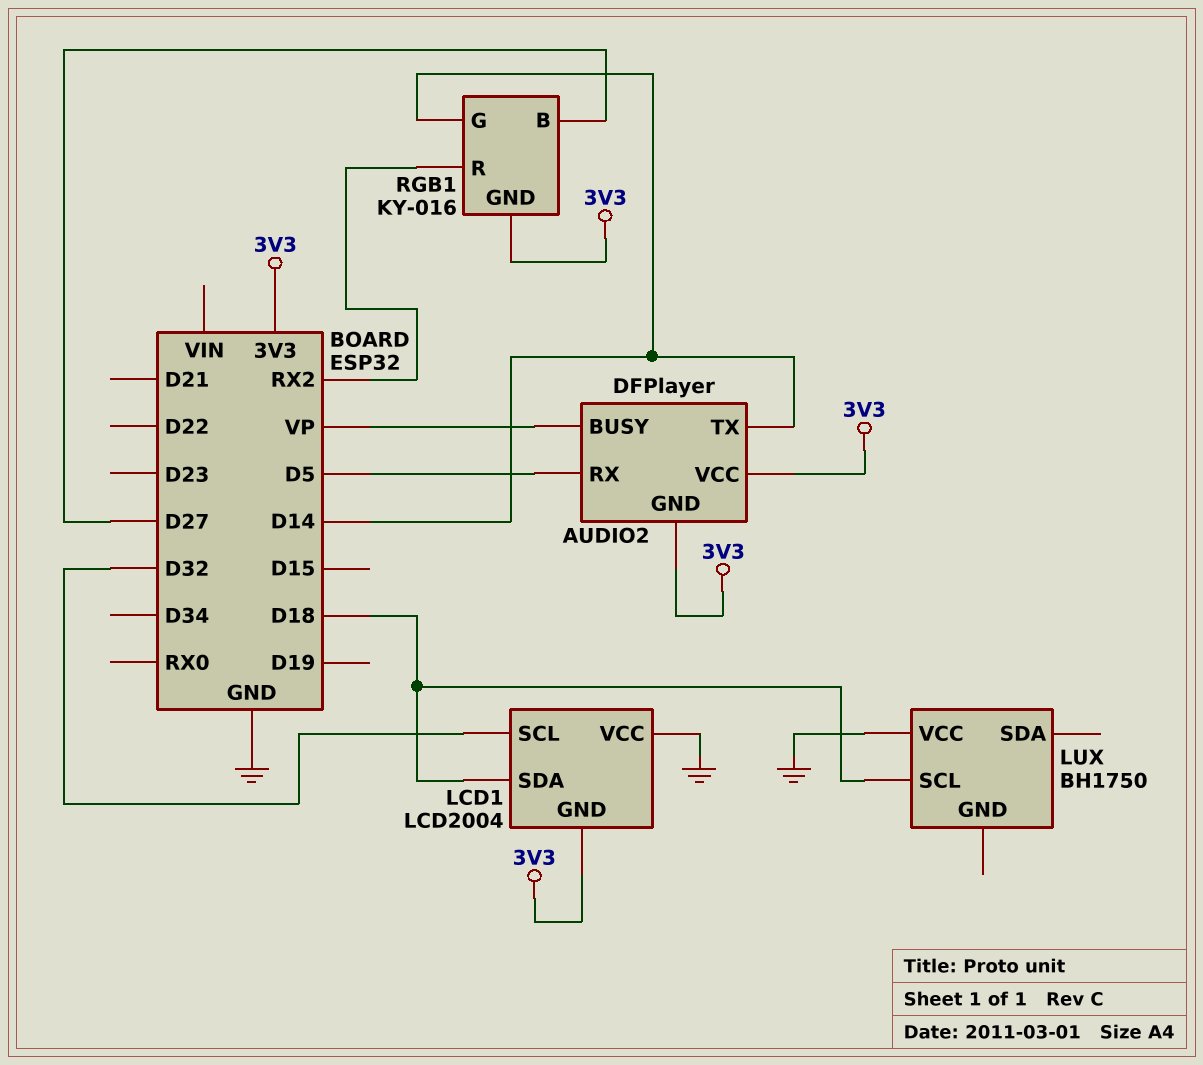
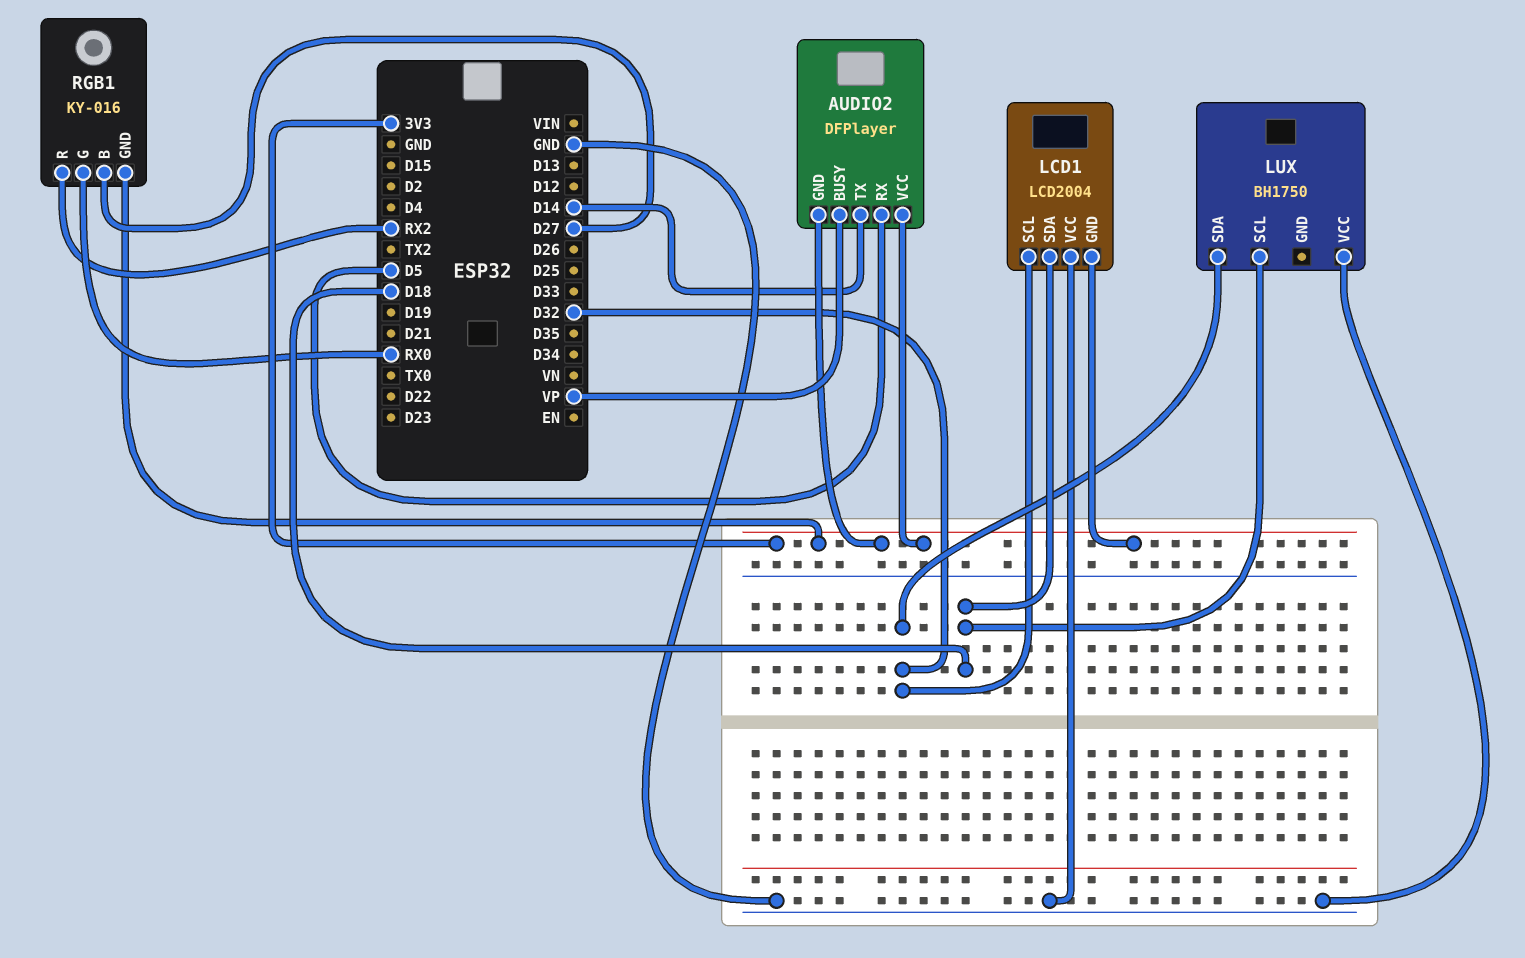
LUX pin SDA: none -> D32
RGB1 pin G: D14 -> RX0

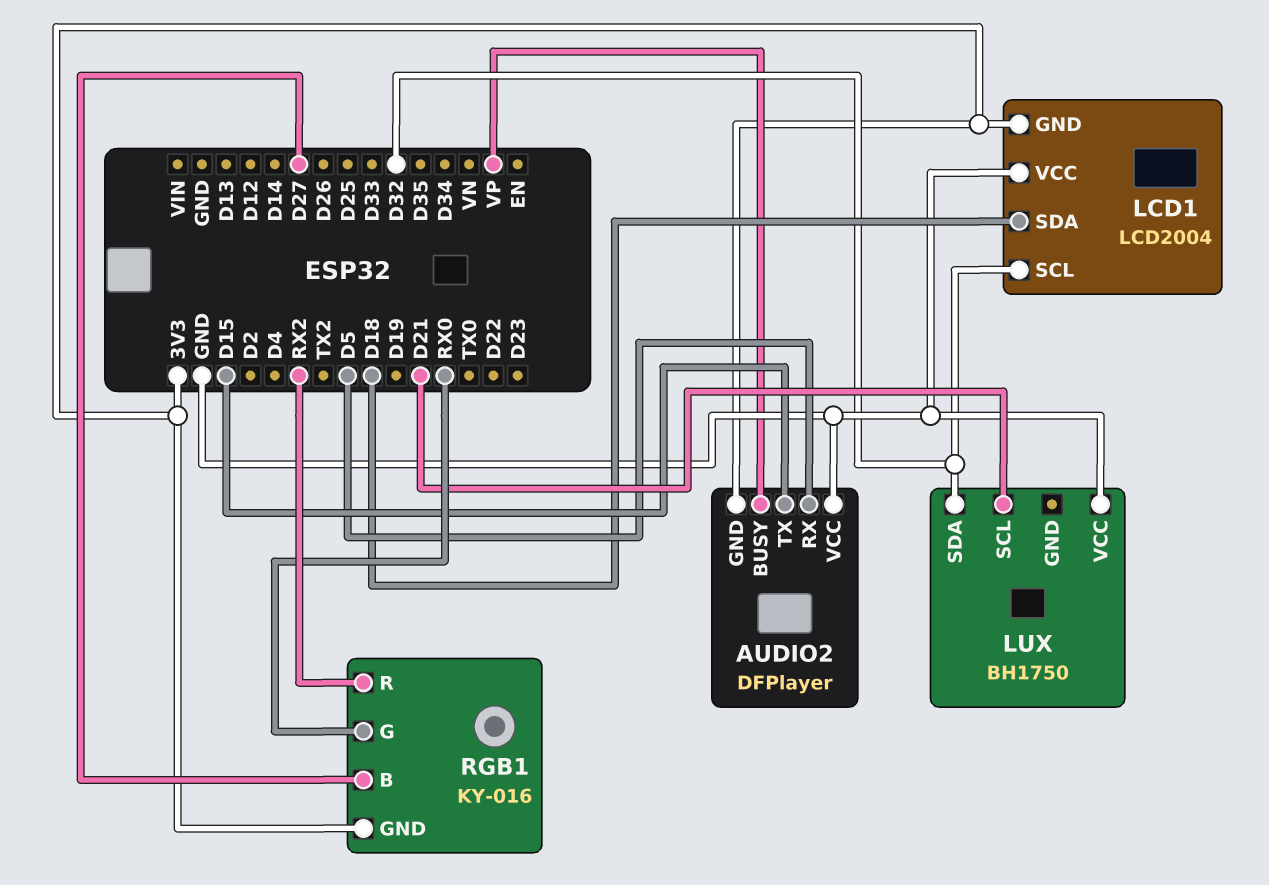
AUDIO2 pin TX: D14 -> D15
AUDIO2 pin VCC: 3V3 -> GND
LUX pin SCL: D18 -> D21

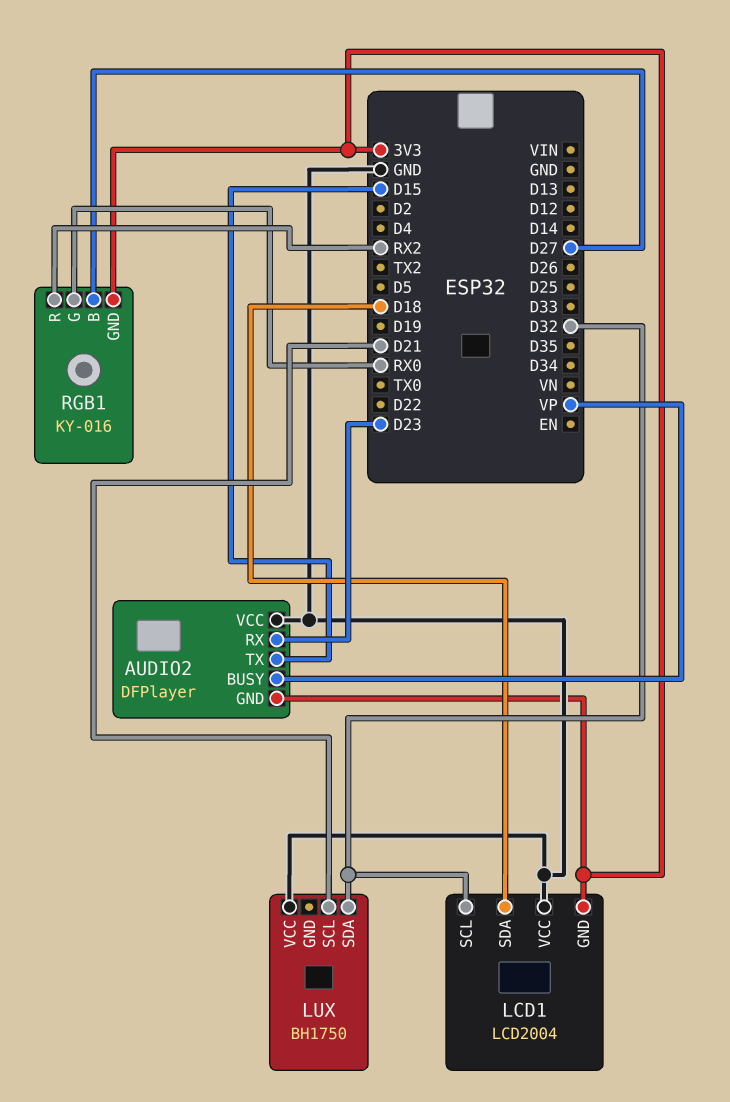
AUDIO2 pin RX: D5 -> D23

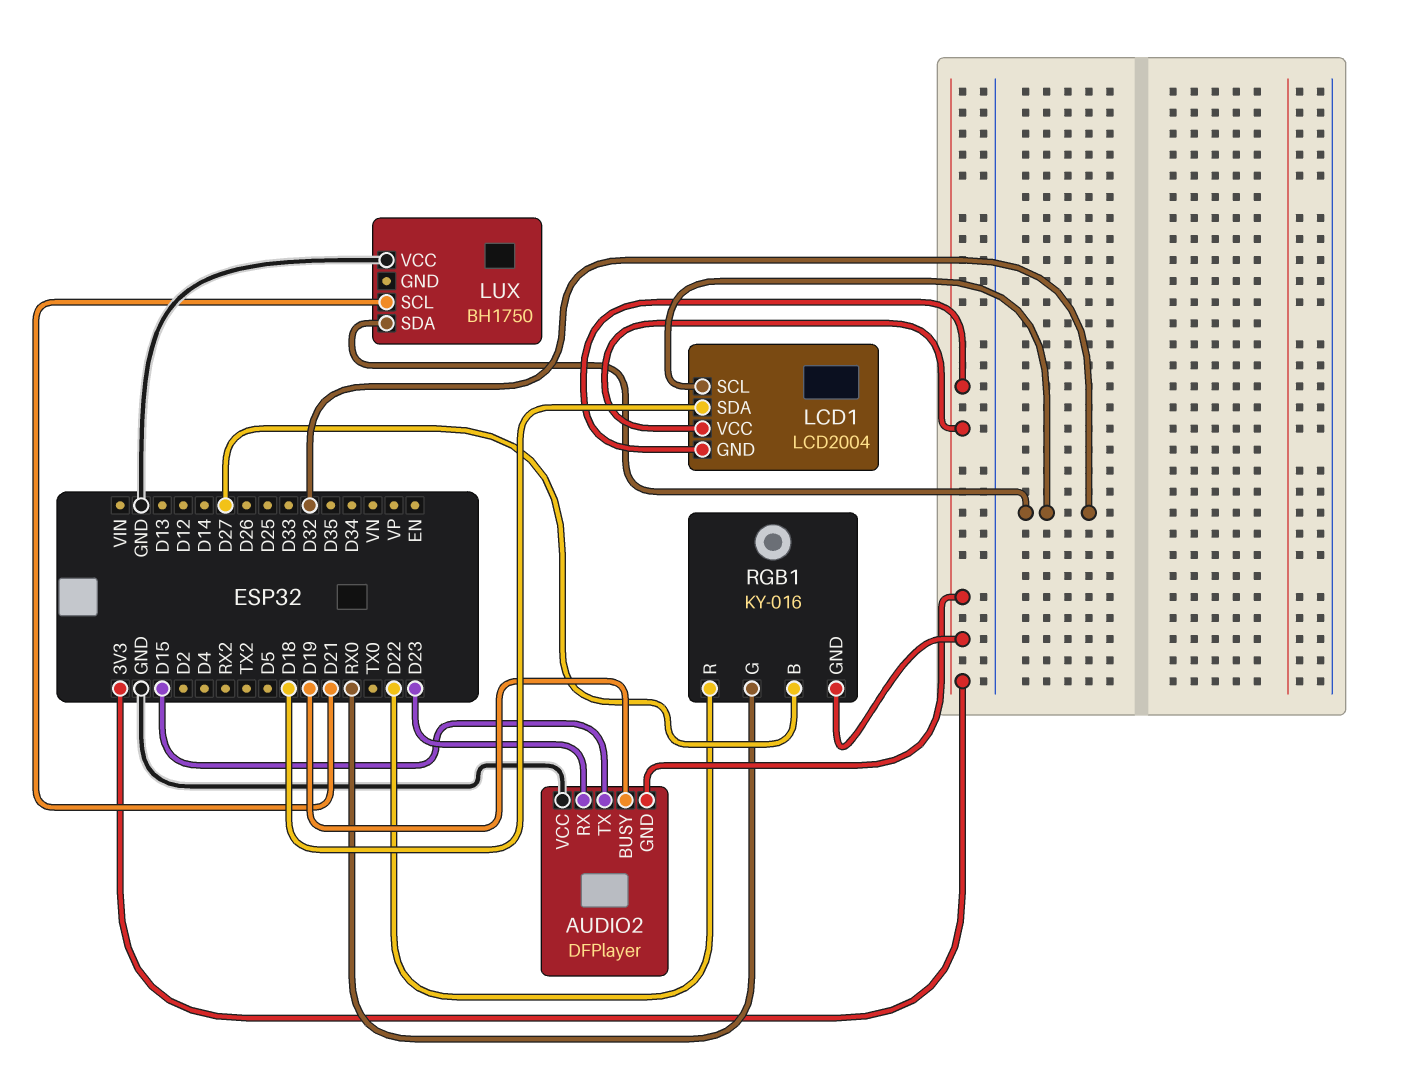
AUDIO2 pin BUSY: VP -> D19
LCD1 pin VCC: GND -> 3V3
RGB1 pin R: RX2 -> D22

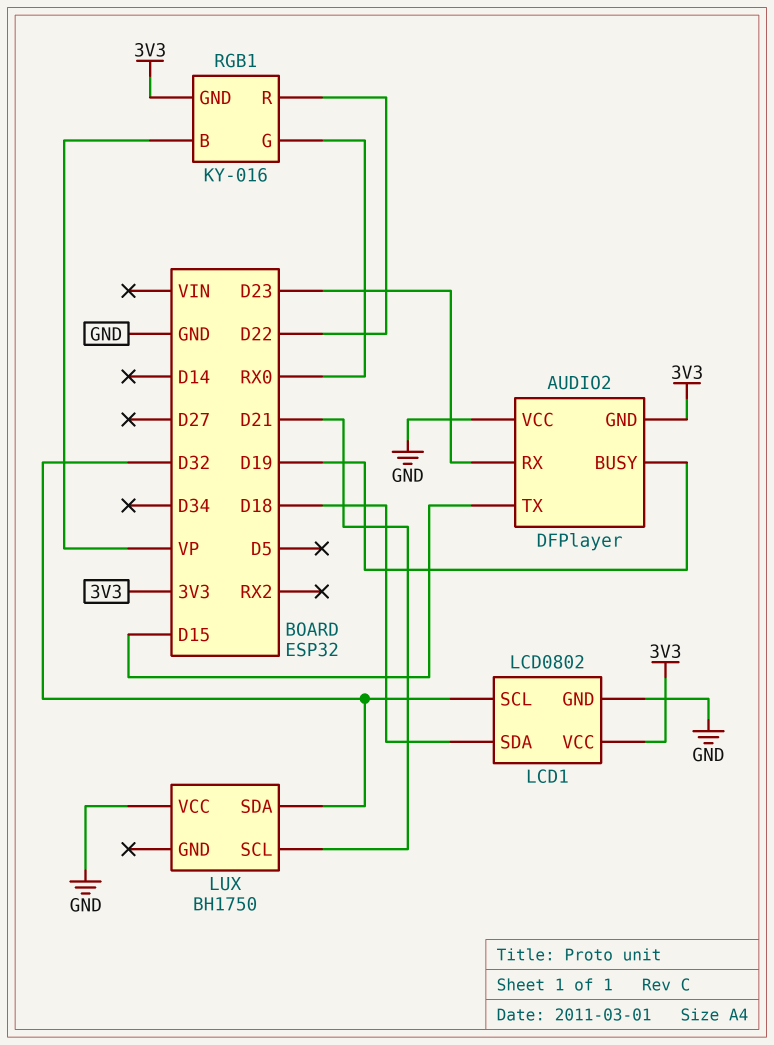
LCD1: LCD2004 -> LCD0802
LCD1 pin GND: 3V3 -> GND
RGB1 pin B: D27 -> VP

